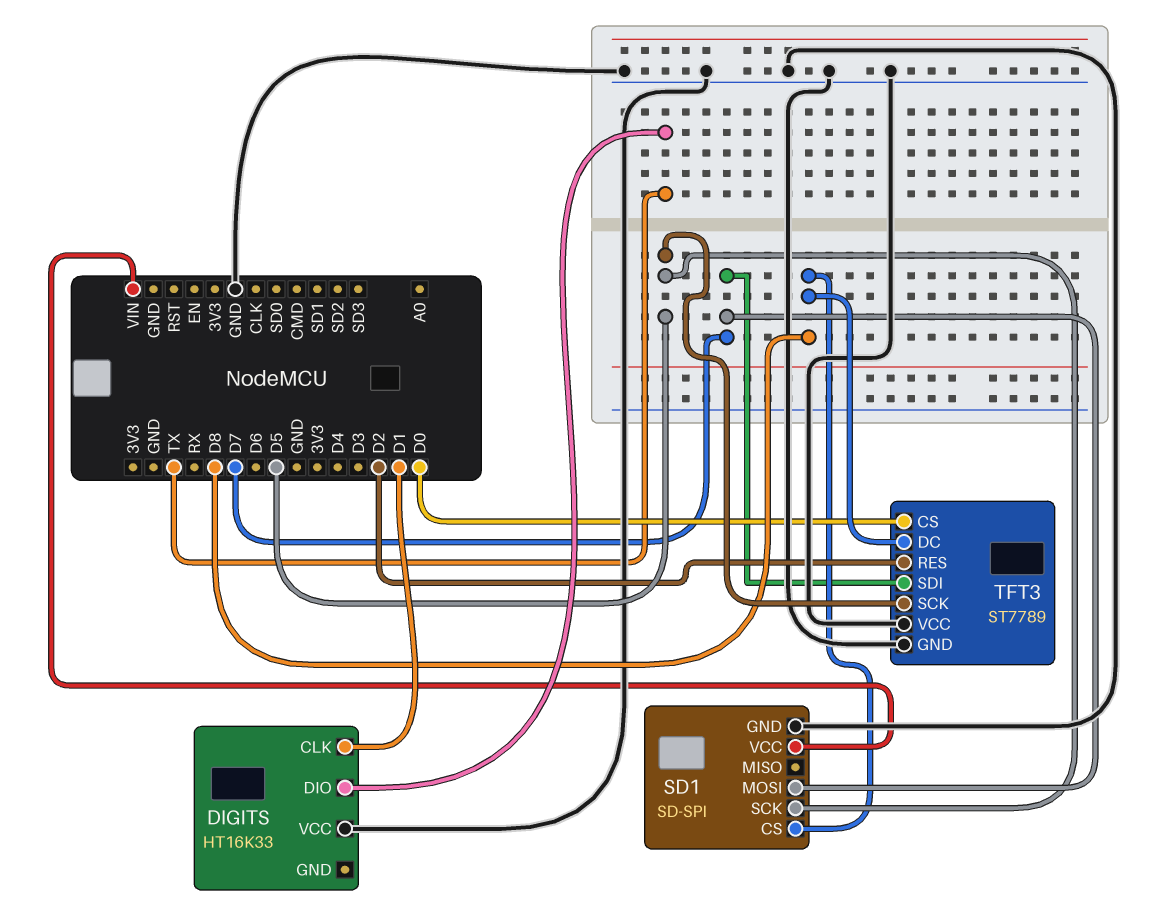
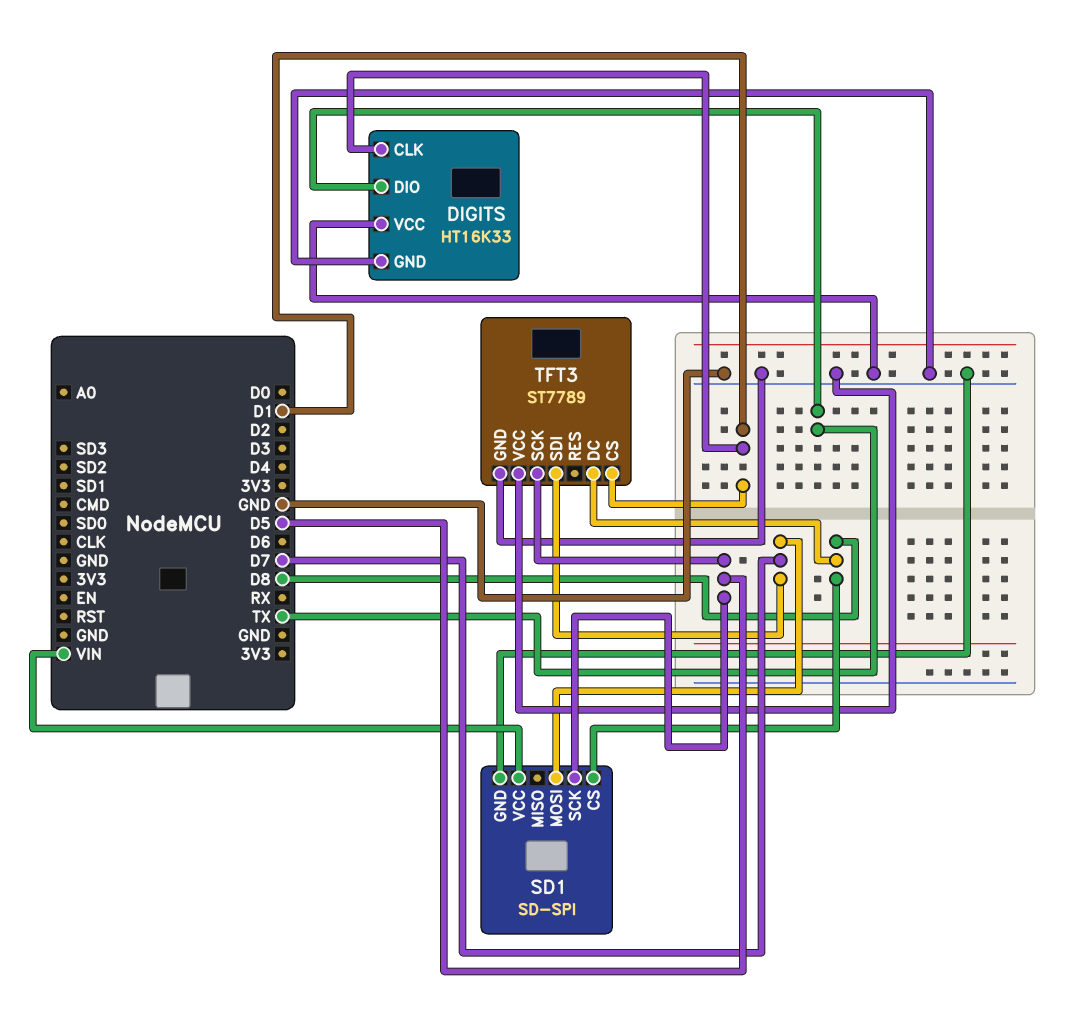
DIGITS pin GND: none -> GND
TFT3 pin CS: D0 -> D1
TFT3 pin RES: D2 -> none

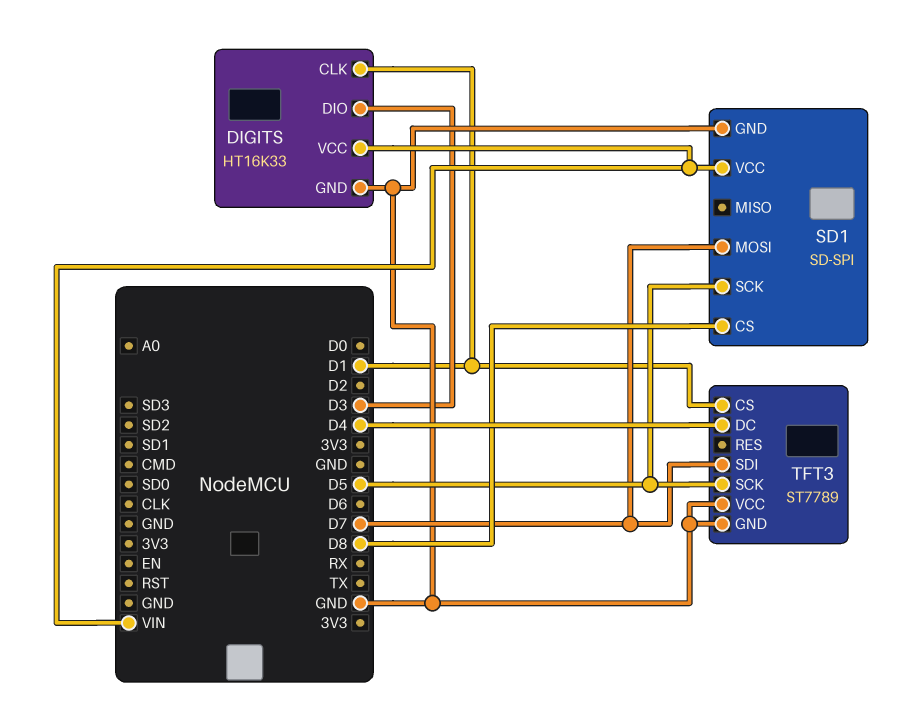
DIGITS pin DIO: TX -> D3
DIGITS pin VCC: GND -> VIN
TFT3 pin DC: D8 -> D4

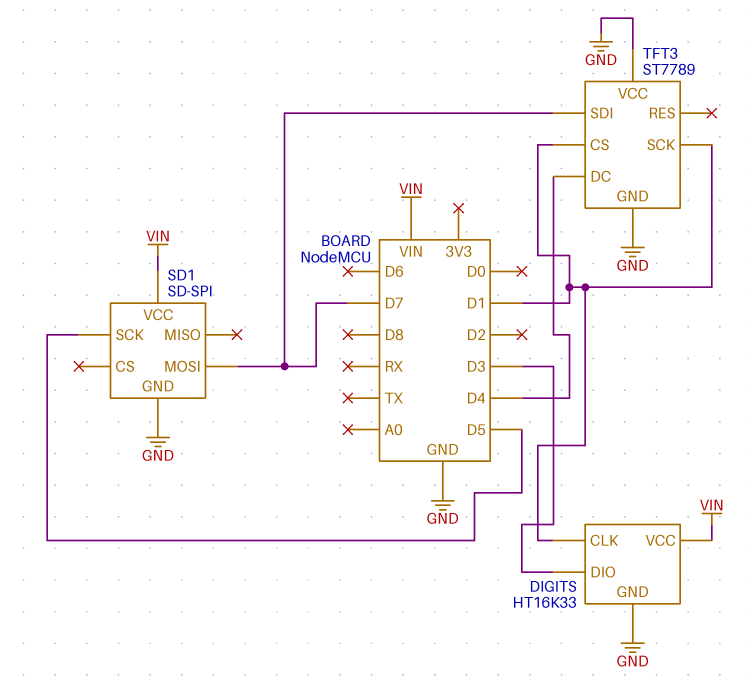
SD1 pin CS: D8 -> none
TFT3 pin SCK: D5 -> D1

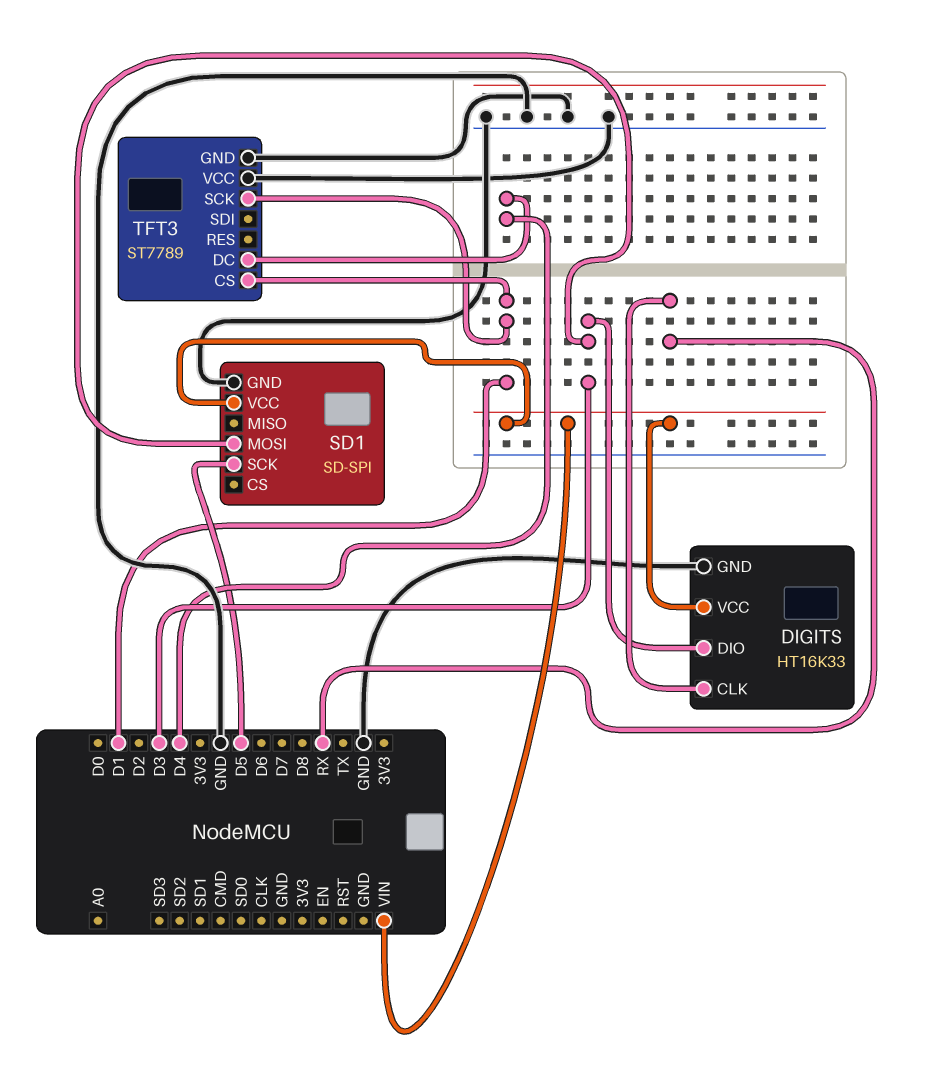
DIGITS pin CLK: D1 -> RX
SD1 pin MOSI: D7 -> D3
TFT3 pin SDI: D7 -> none

